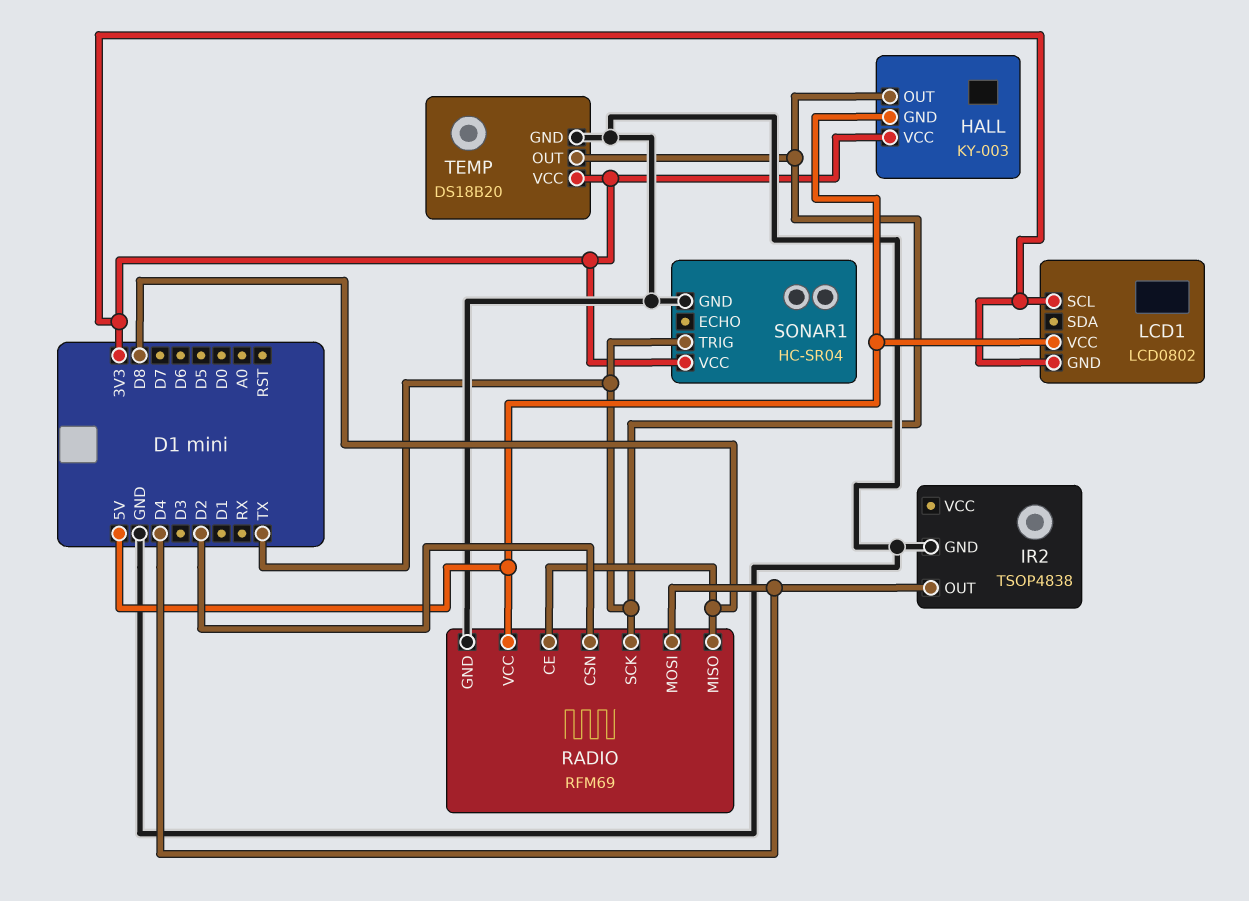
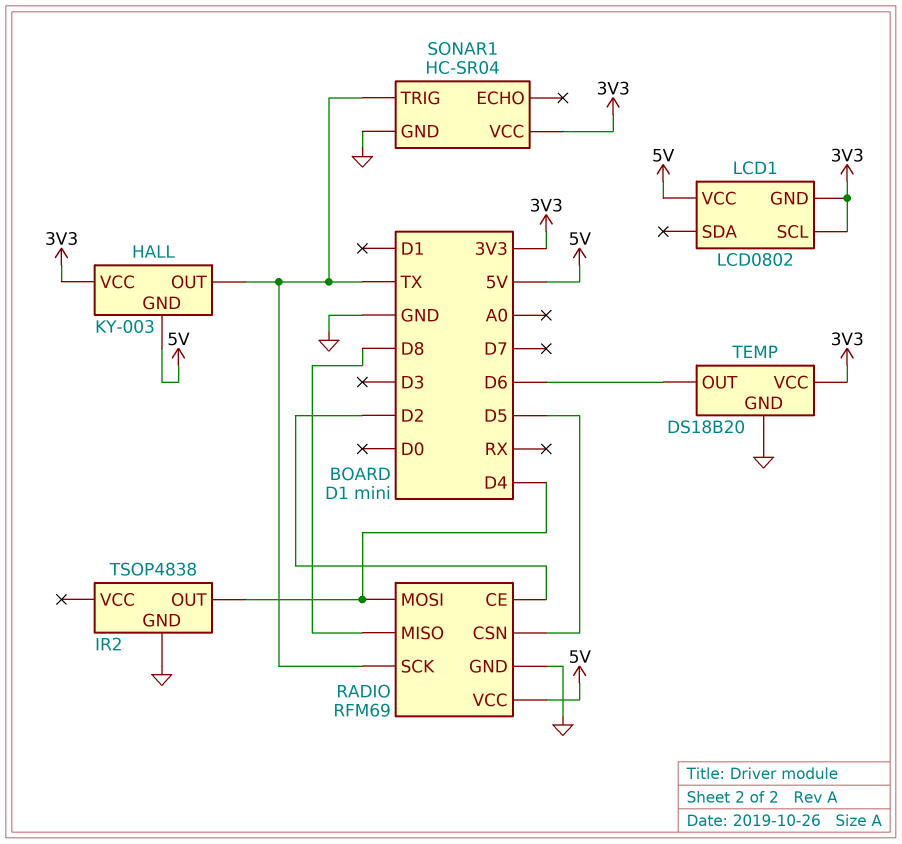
RADIO pin CE: D8 -> D2
RADIO pin CSN: D2 -> D5
TEMP pin OUT: TX -> D6

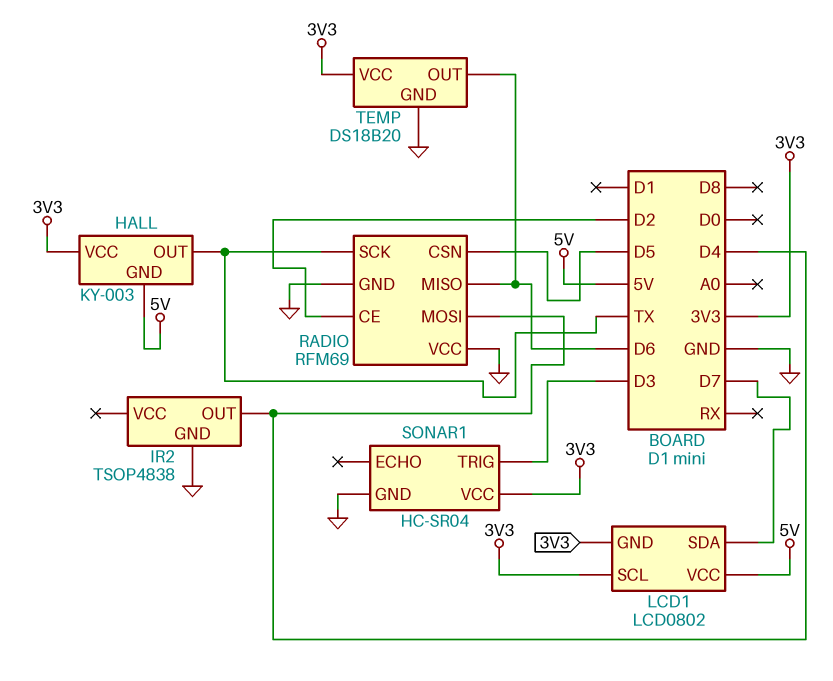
LCD1 pin SDA: none -> D7
RADIO pin MISO: D8 -> D6
RADIO pin VCC: 5V -> GND
SONAR1 pin TRIG: TX -> D3

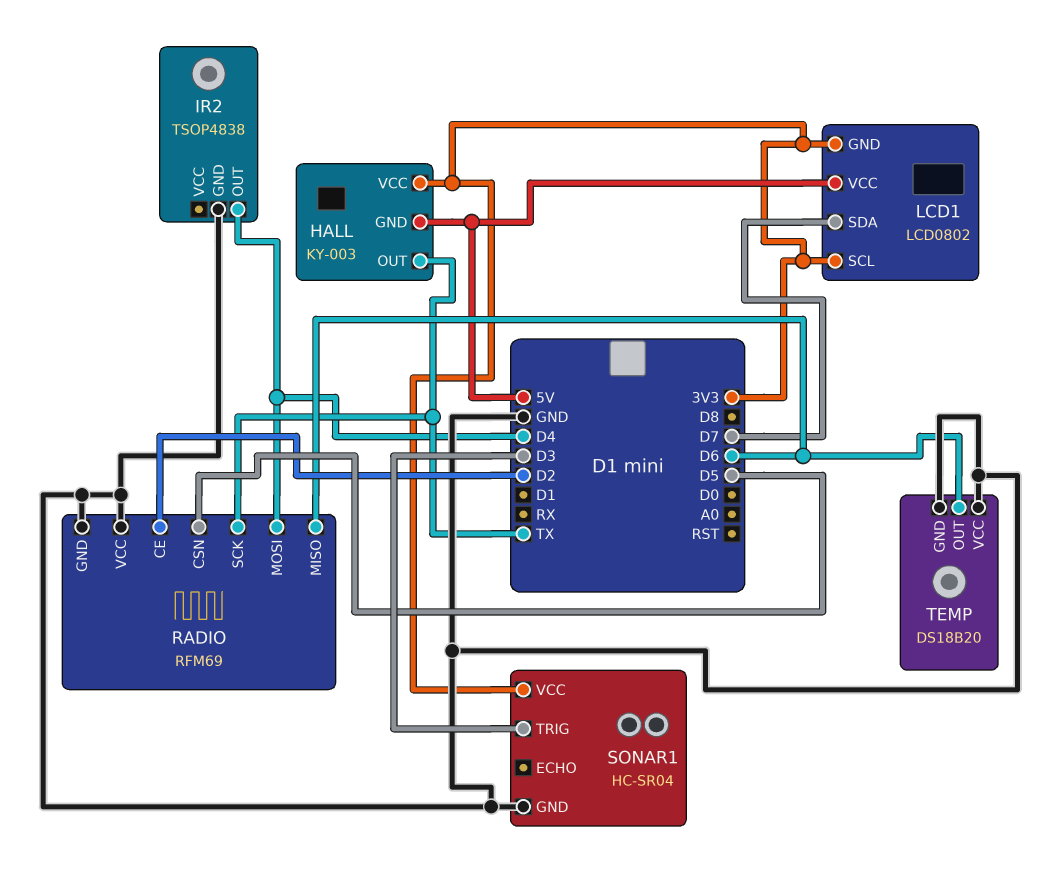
TEMP pin VCC: 3V3 -> GND

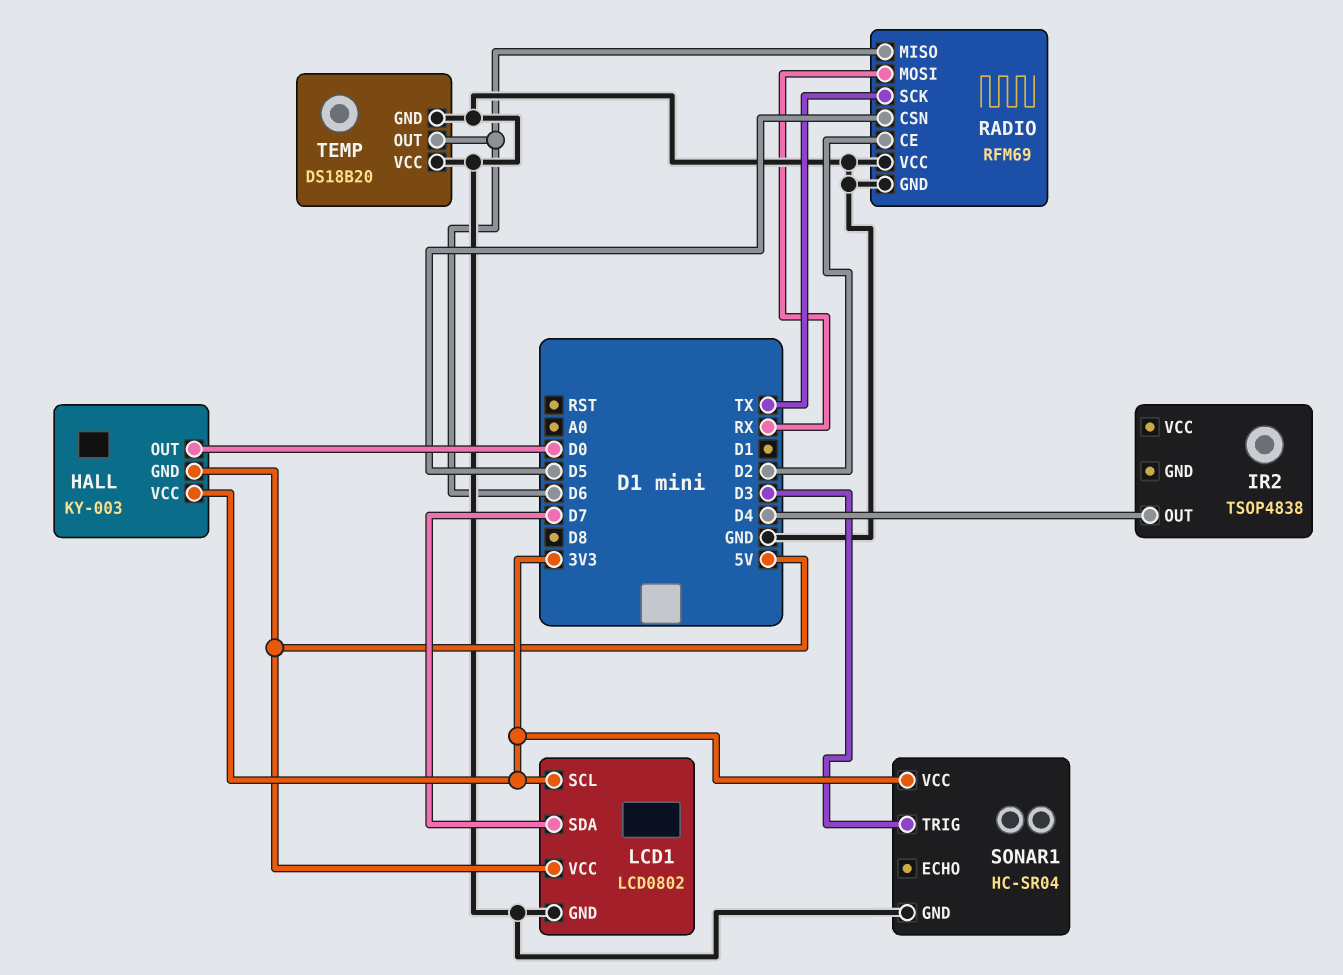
HALL pin OUT: TX -> D0
IR2 pin GND: GND -> none
LCD1 pin GND: 3V3 -> GND
RADIO pin MOSI: D4 -> RX

